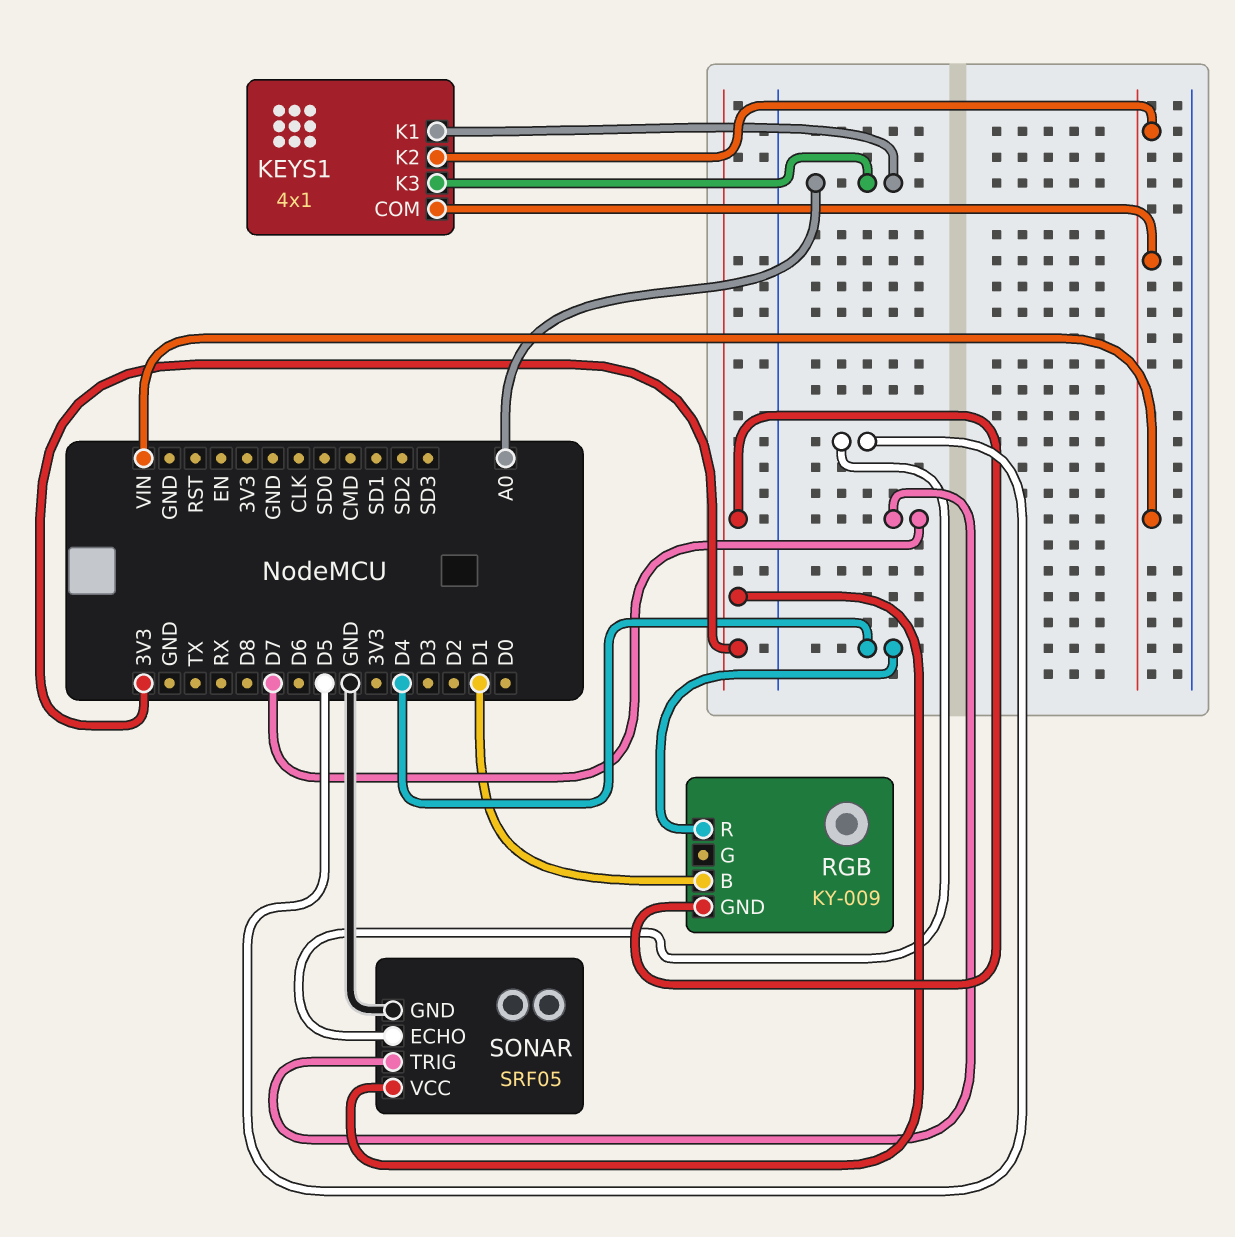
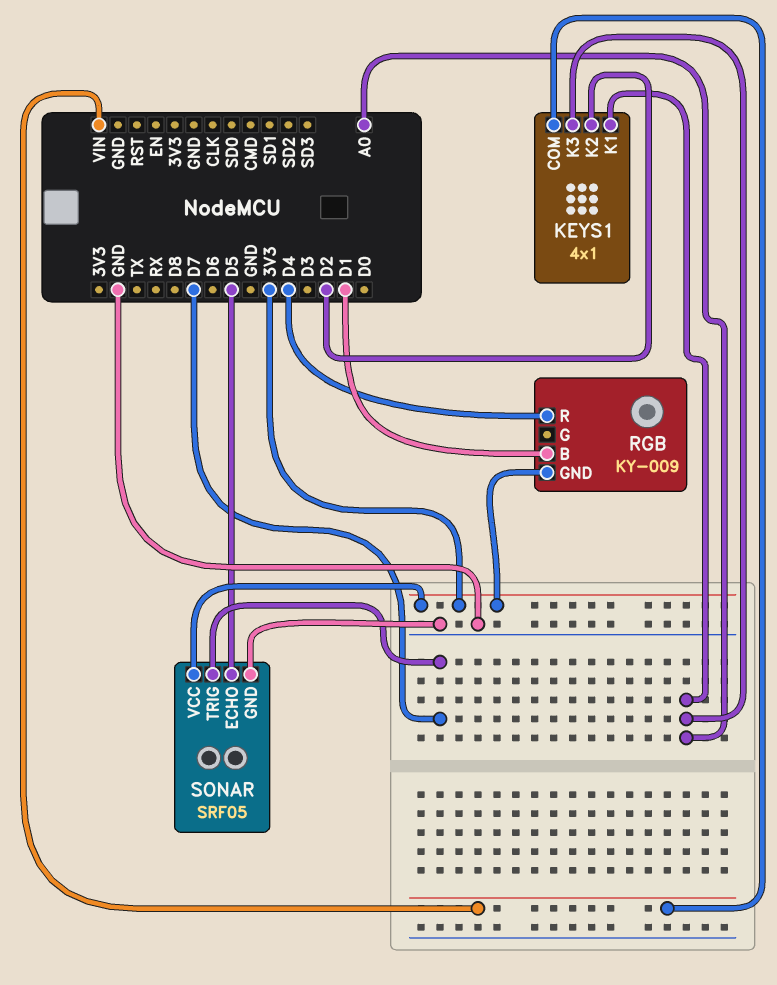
KEYS1 pin K2: VIN -> D2

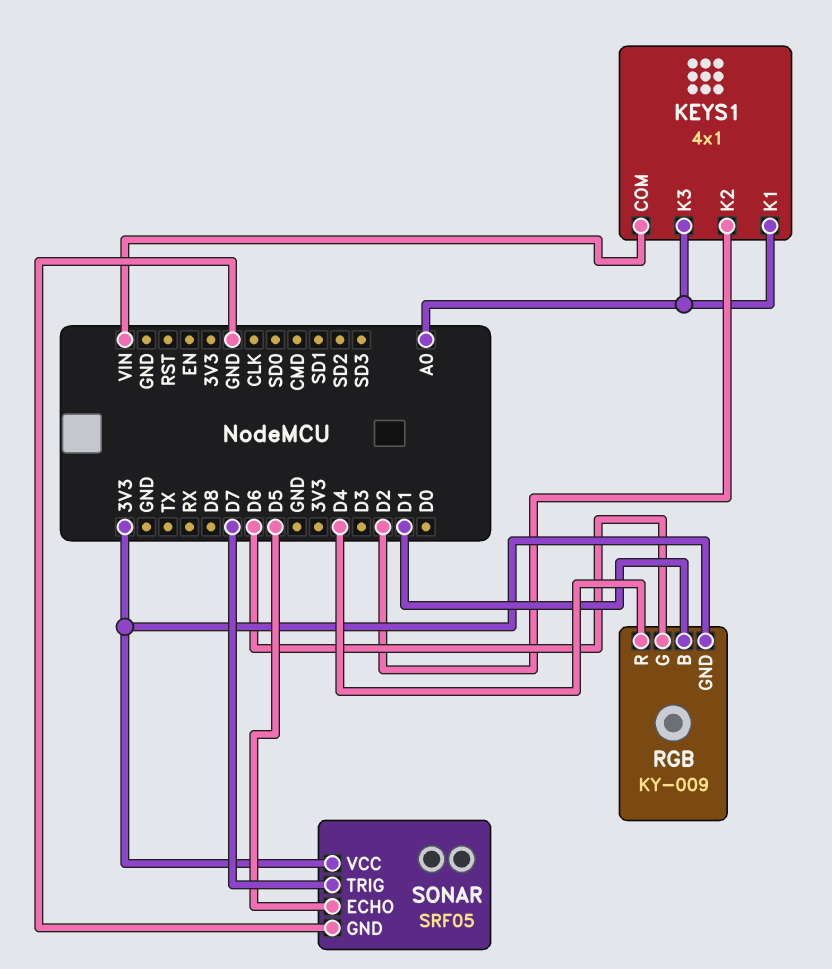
RGB pin G: none -> D6

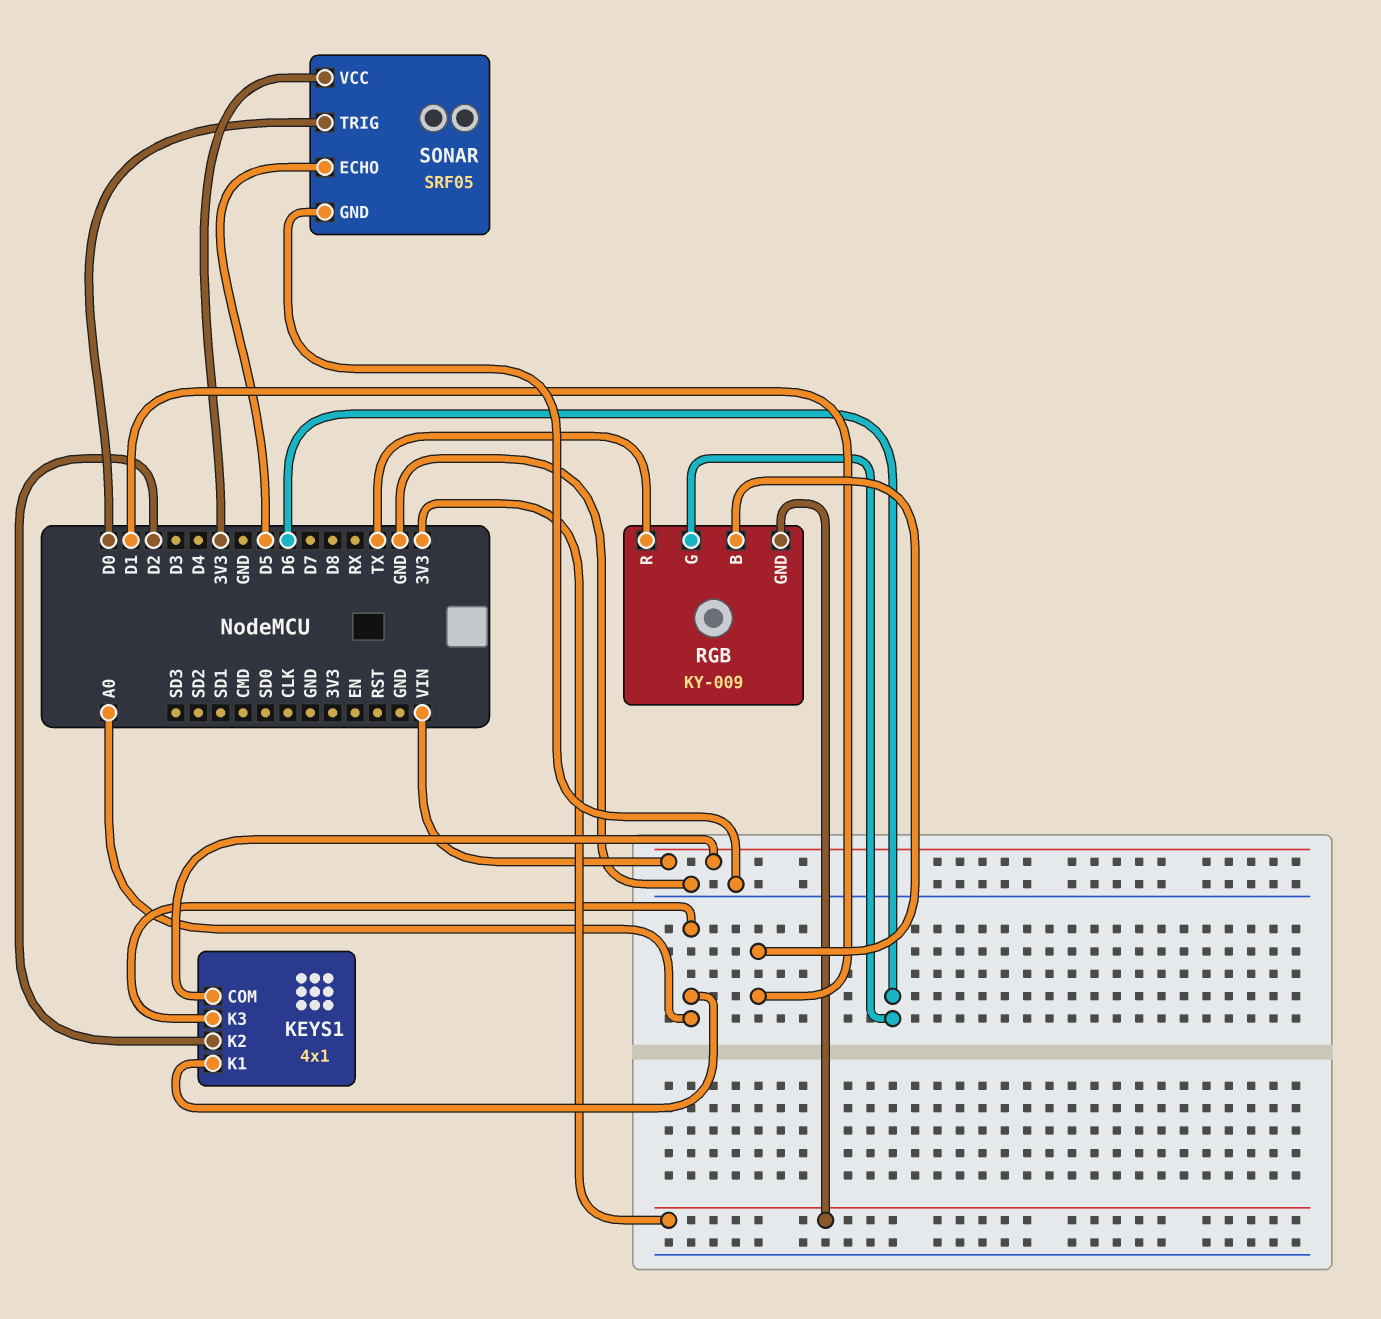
RGB pin R: D4 -> TX
SONAR pin TRIG: D7 -> D0

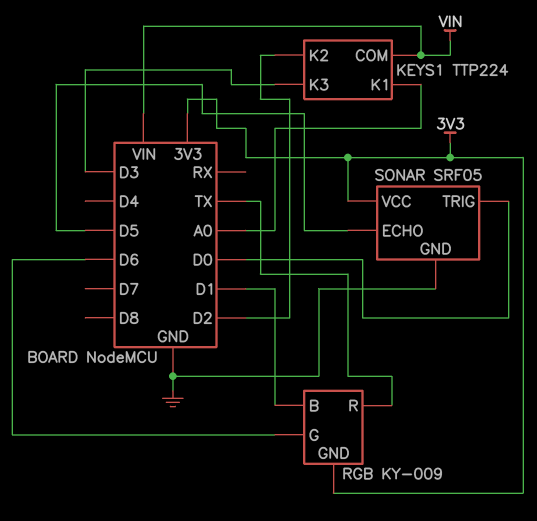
KEYS1: 4x1 -> TTP224
KEYS1 pin K3: A0 -> D3

